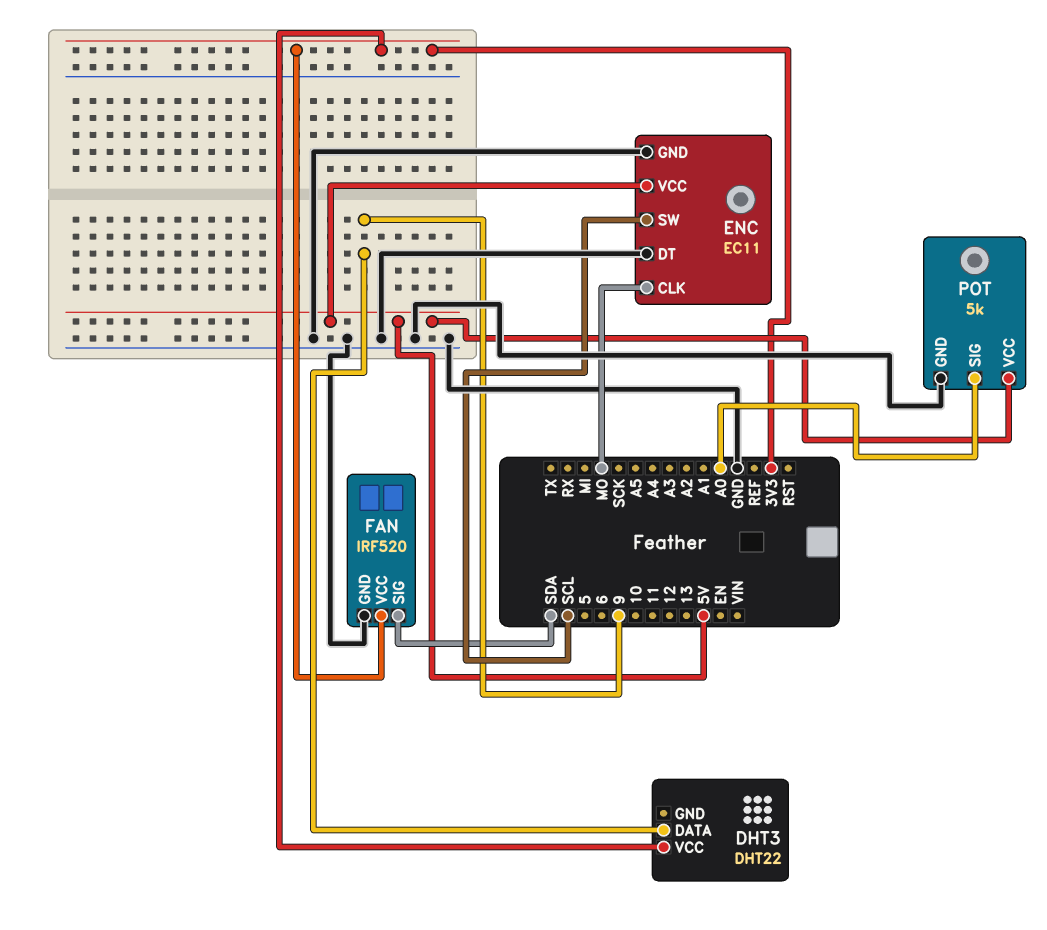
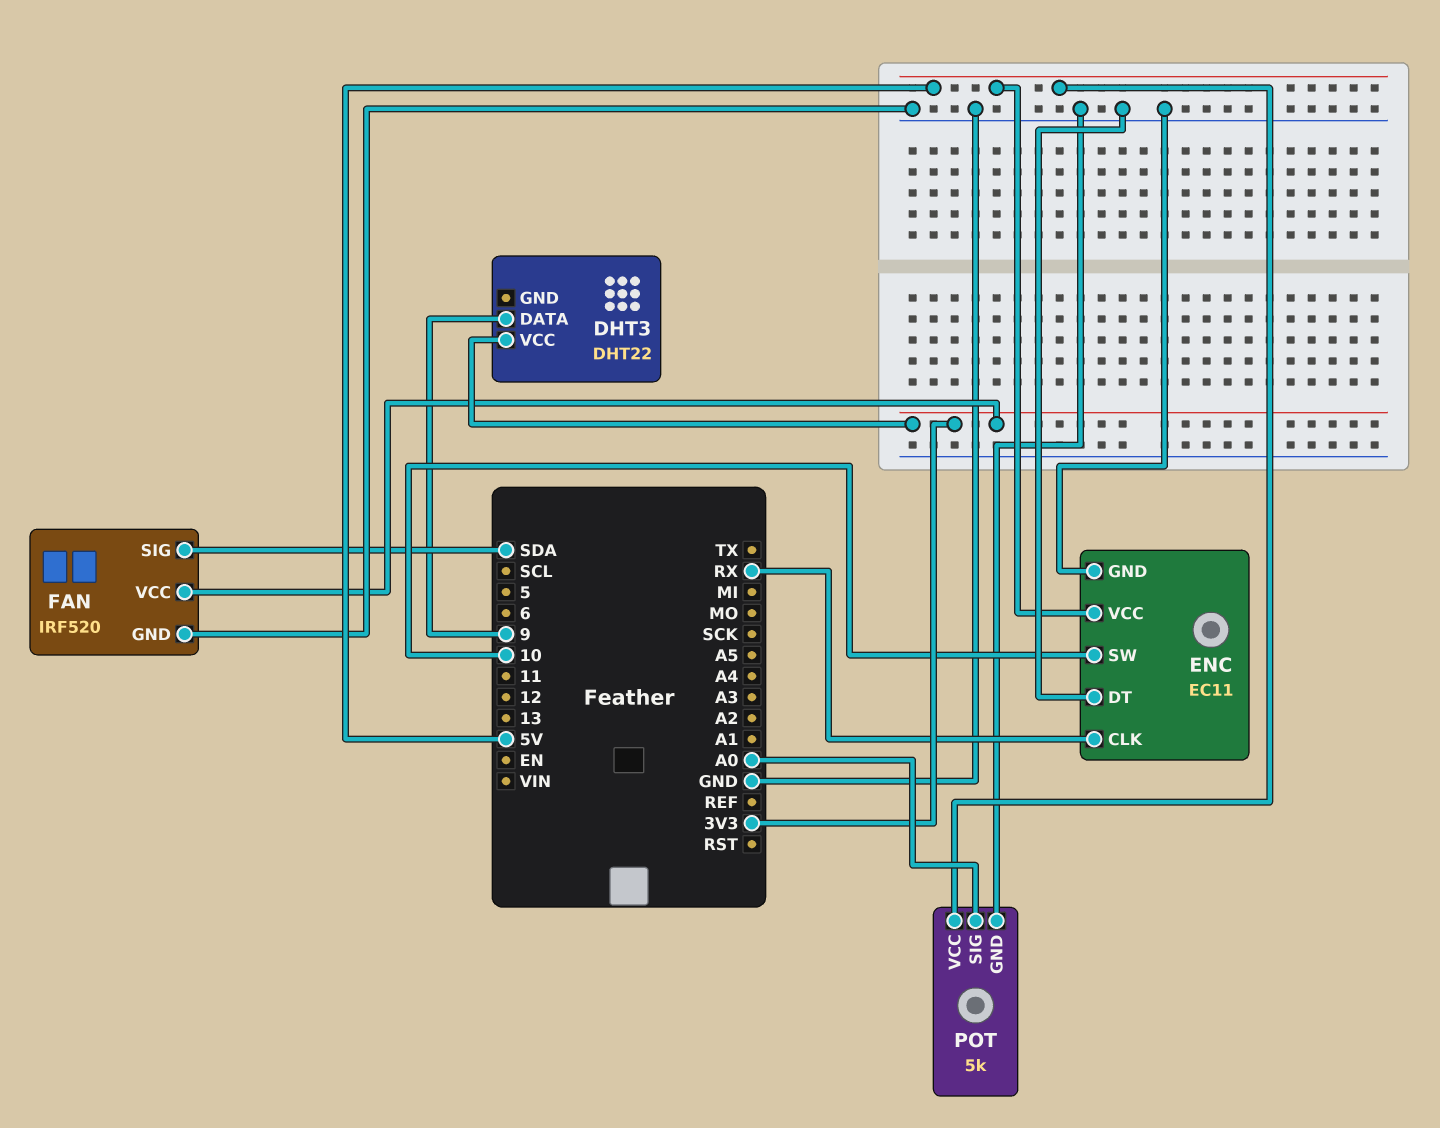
ENC pin CLK: MO -> RX
ENC pin SW: SCL -> 10

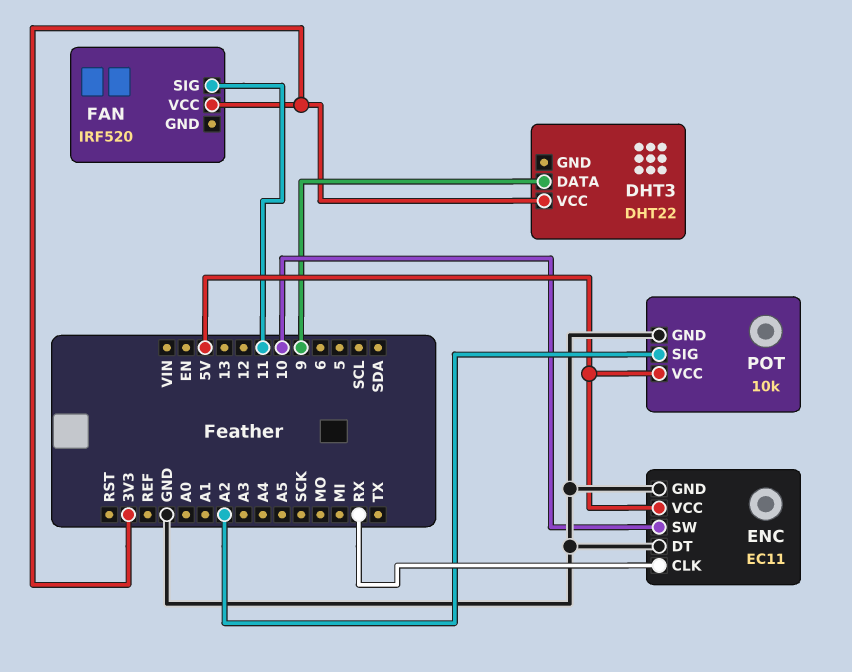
FAN pin GND: GND -> none
FAN pin SIG: SDA -> 11
POT: 5k -> 10k
POT pin SIG: A0 -> A2

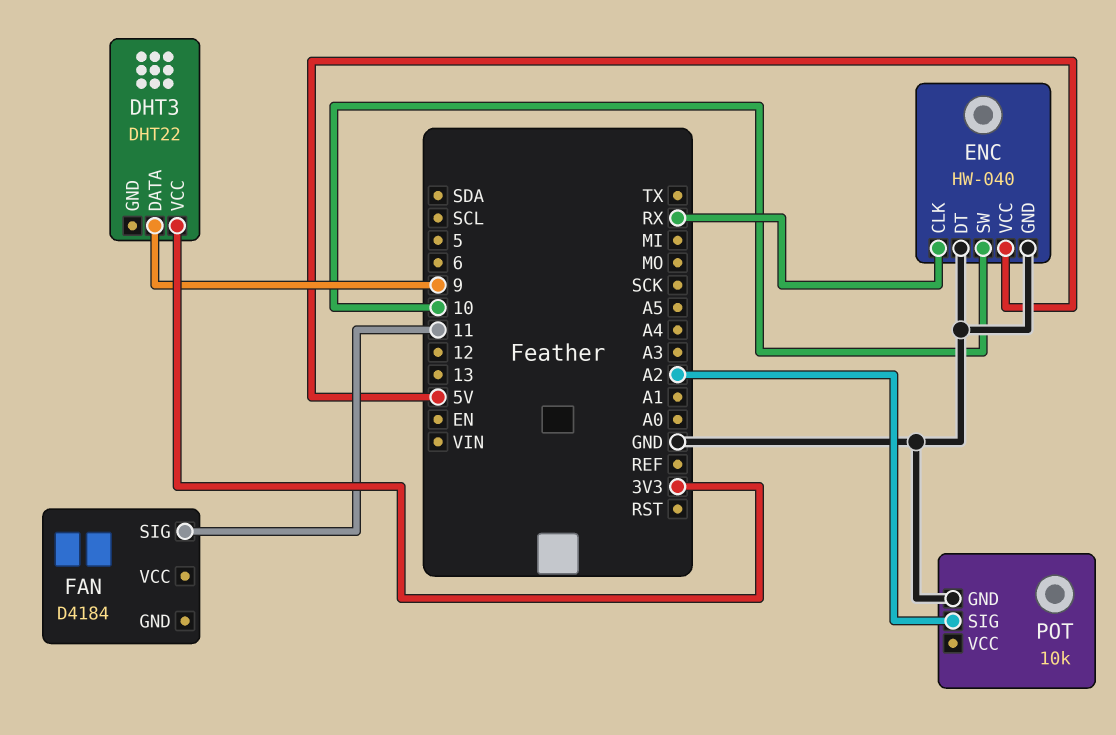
ENC: EC11 -> HW-040
FAN: IRF520 -> D4184
FAN pin VCC: 3V3 -> none
POT pin VCC: 5V -> none

